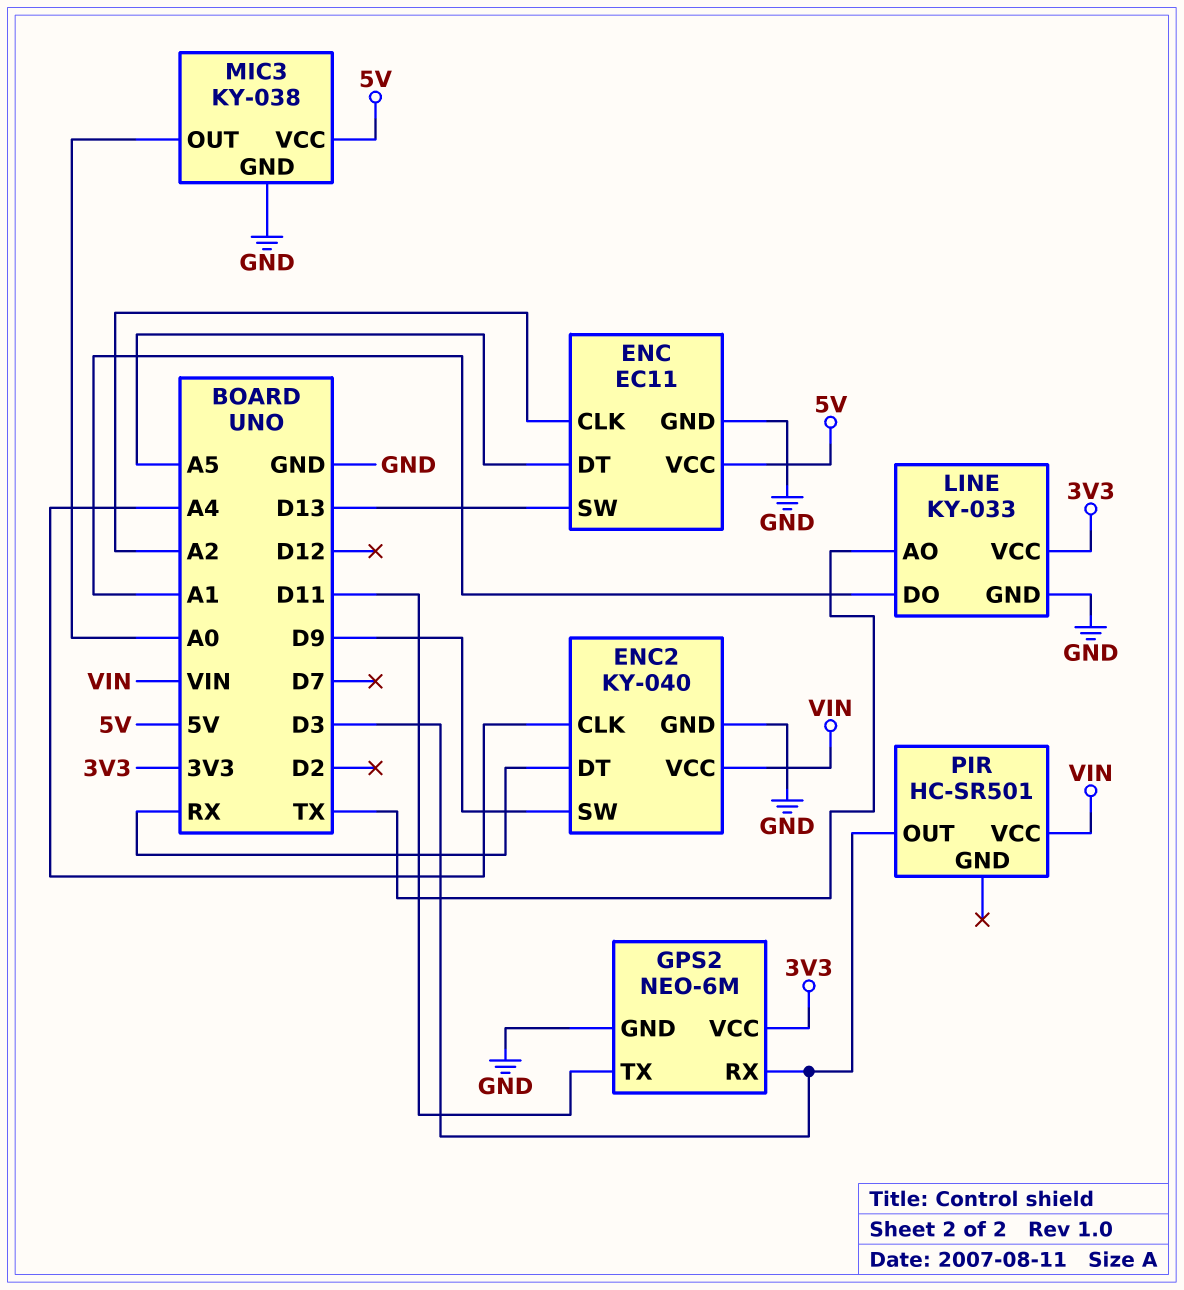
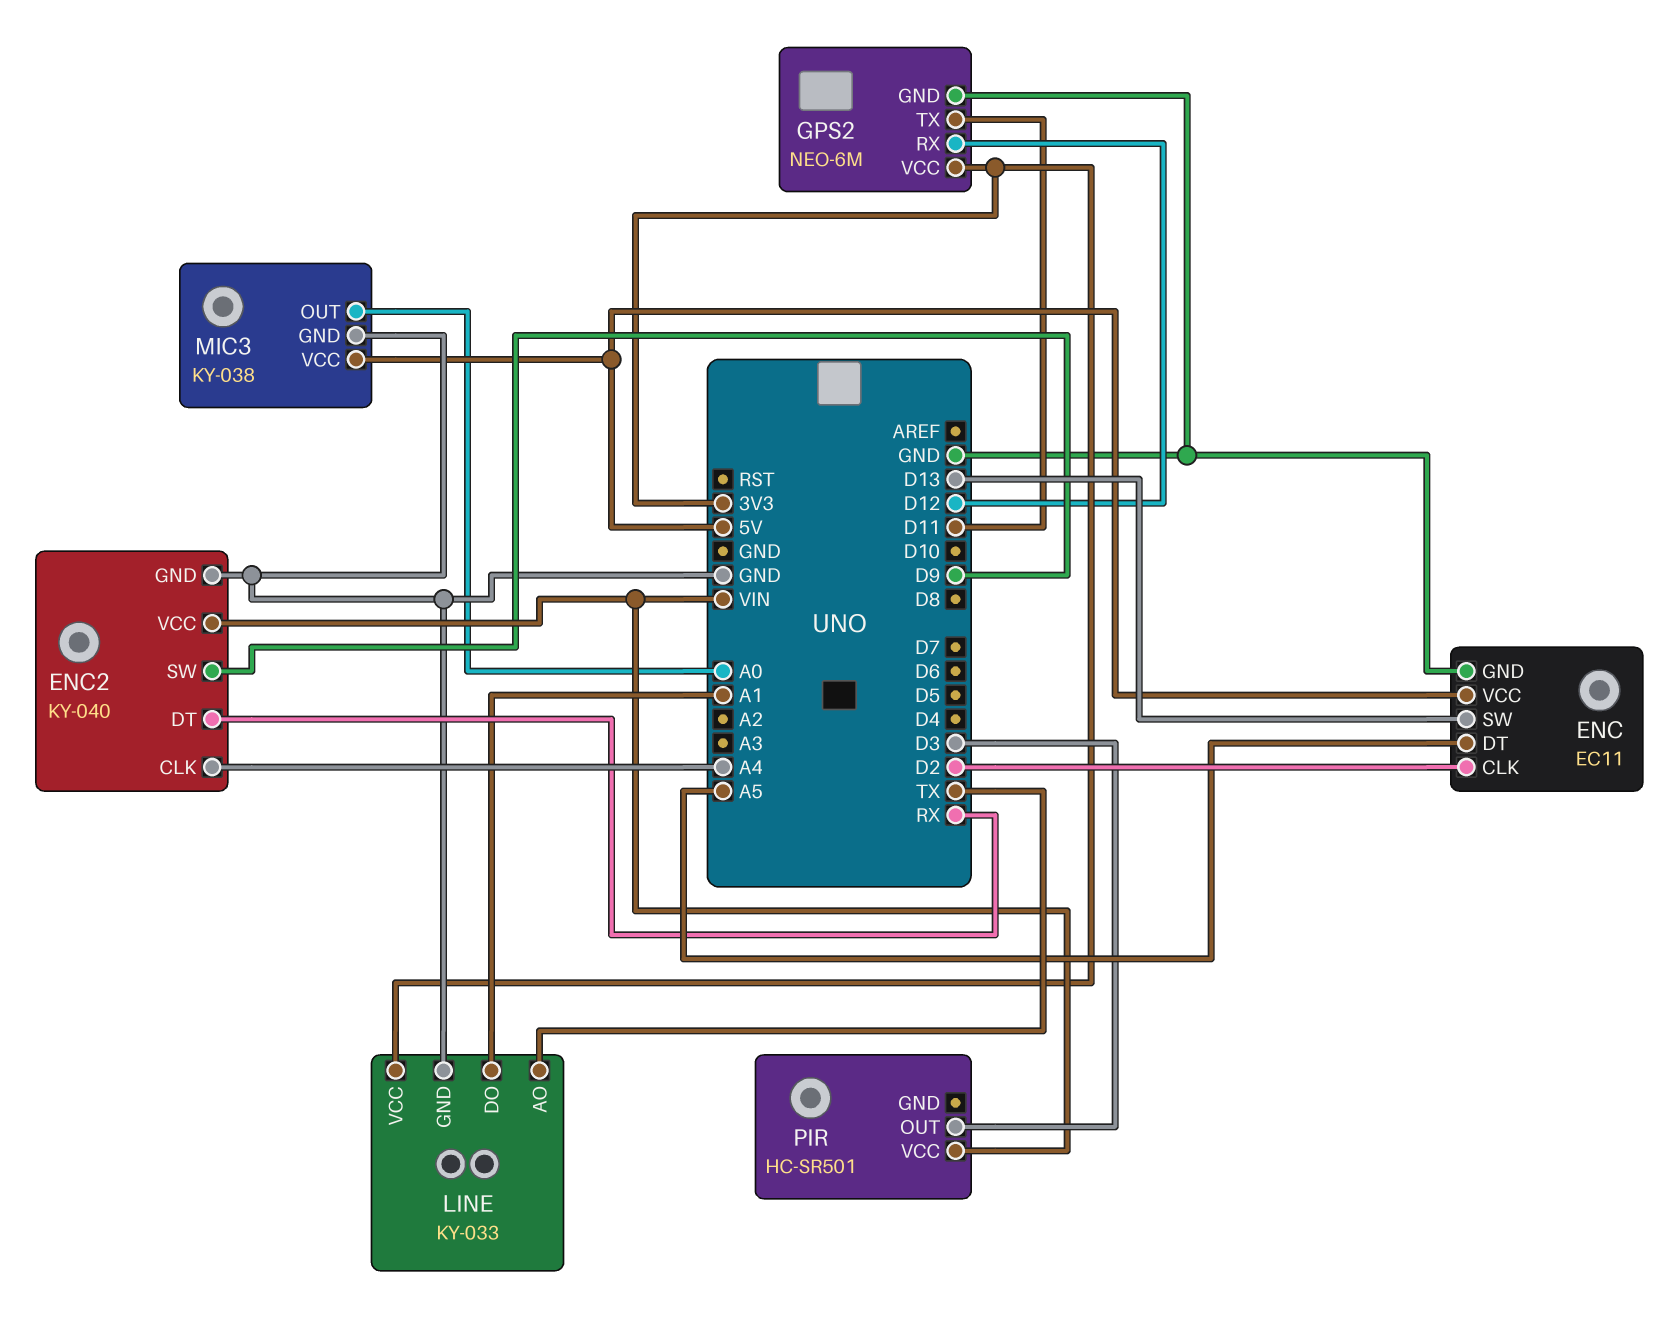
ENC pin CLK: A2 -> D2
GPS2 pin RX: D3 -> D12

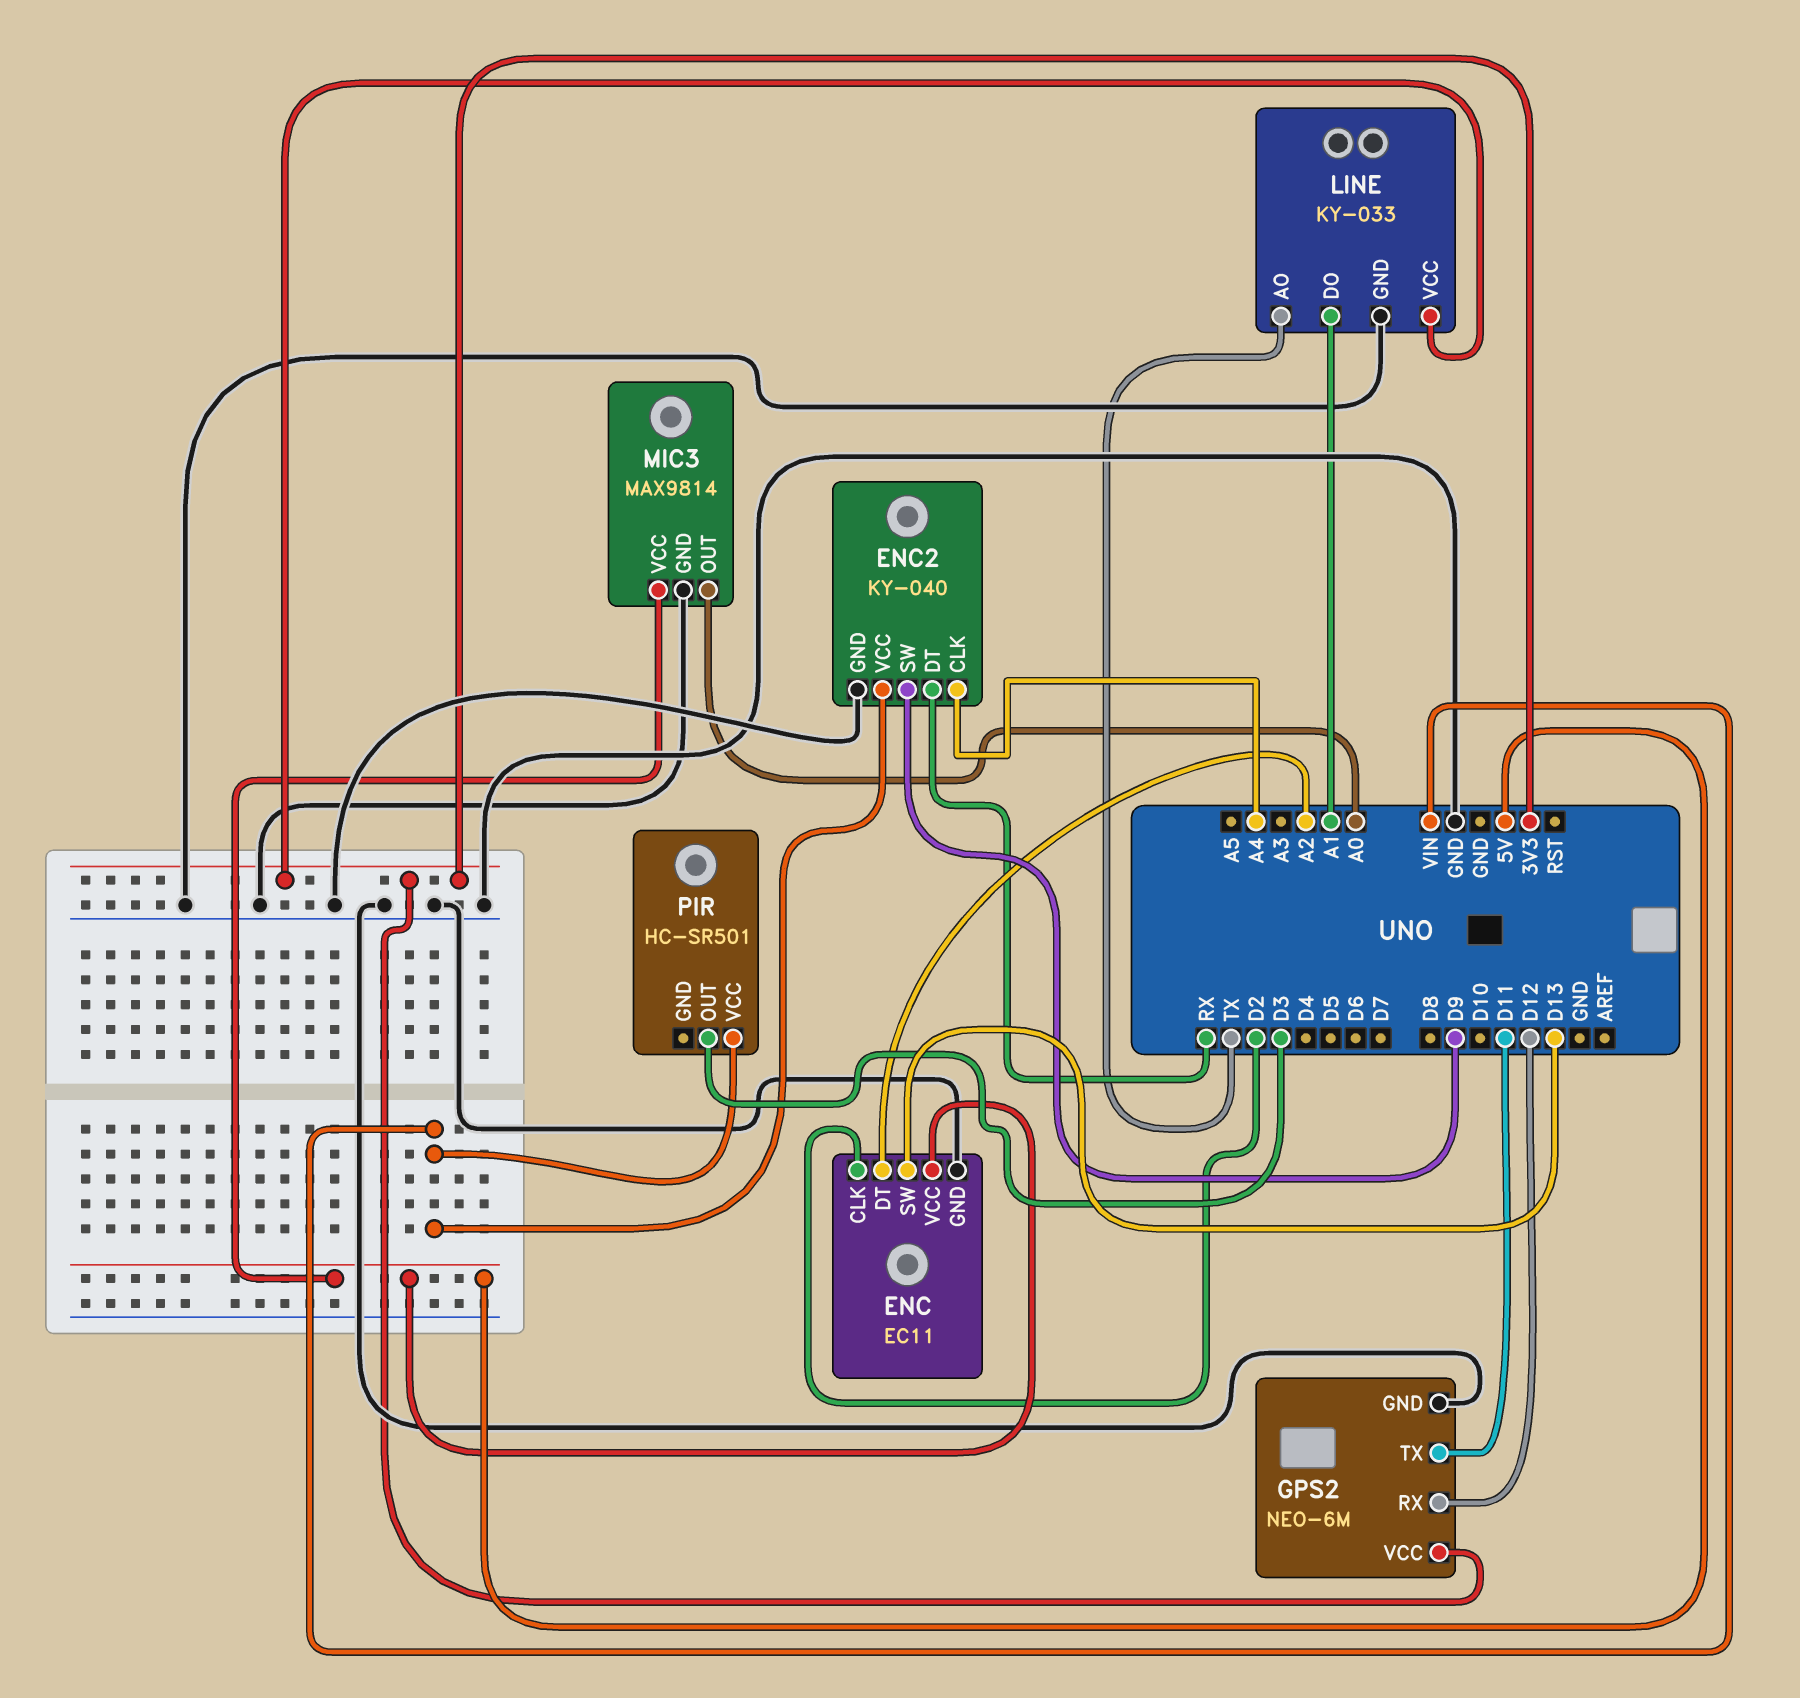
ENC pin DT: A5 -> A2
MIC3: KY-038 -> MAX9814

